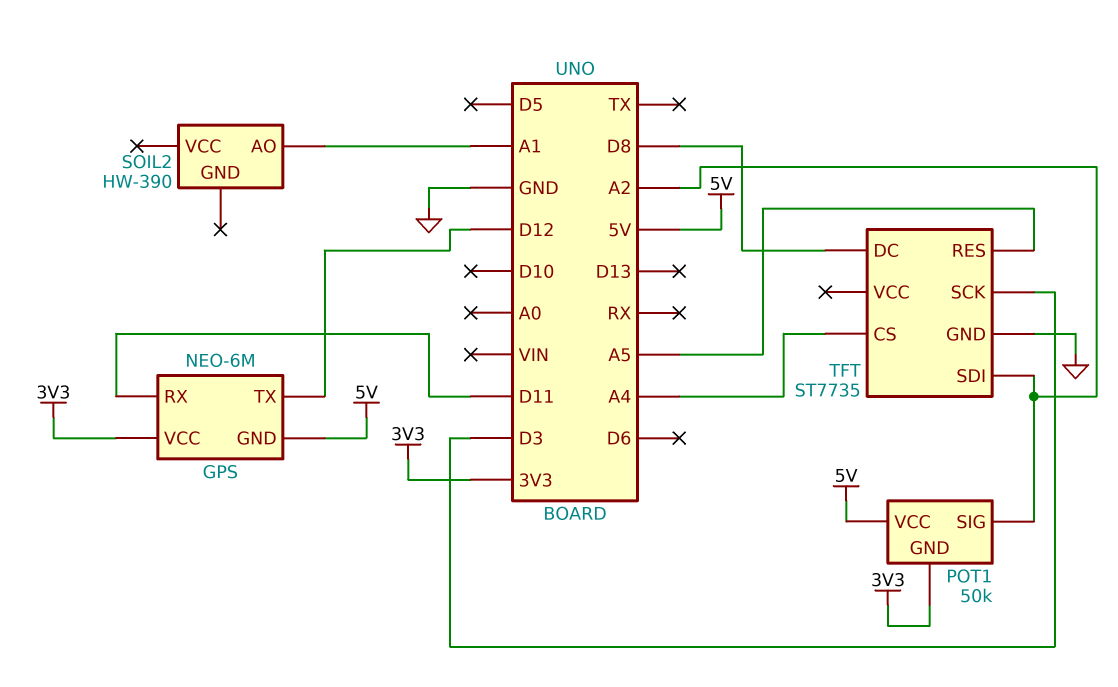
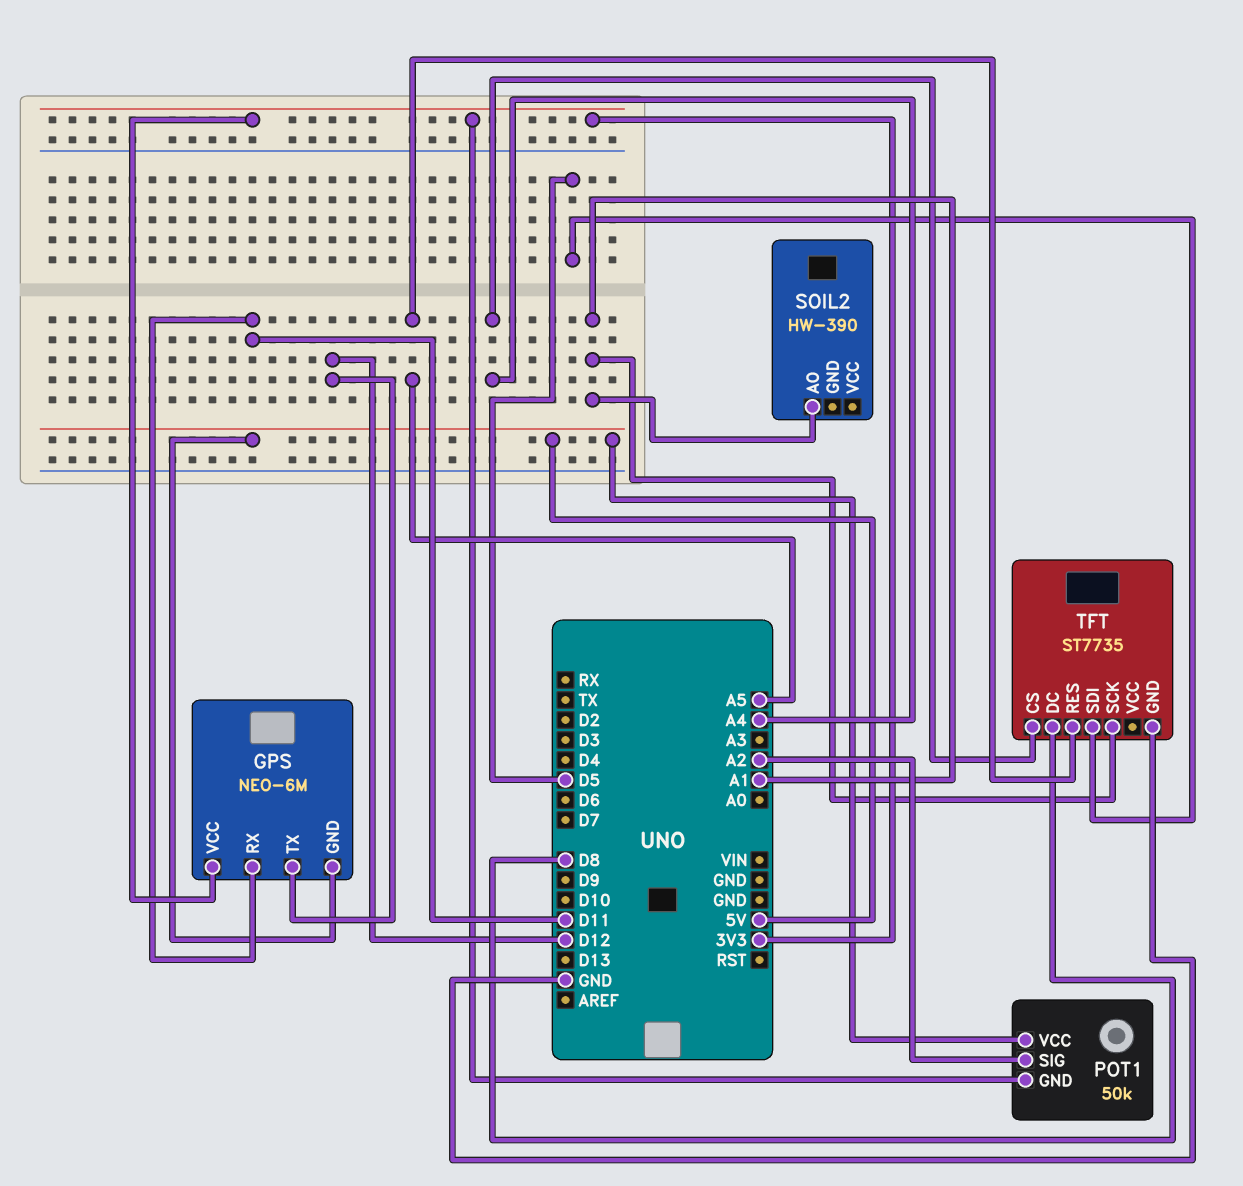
TFT pin SCK: D3 -> A1
TFT pin SDI: A2 -> D5

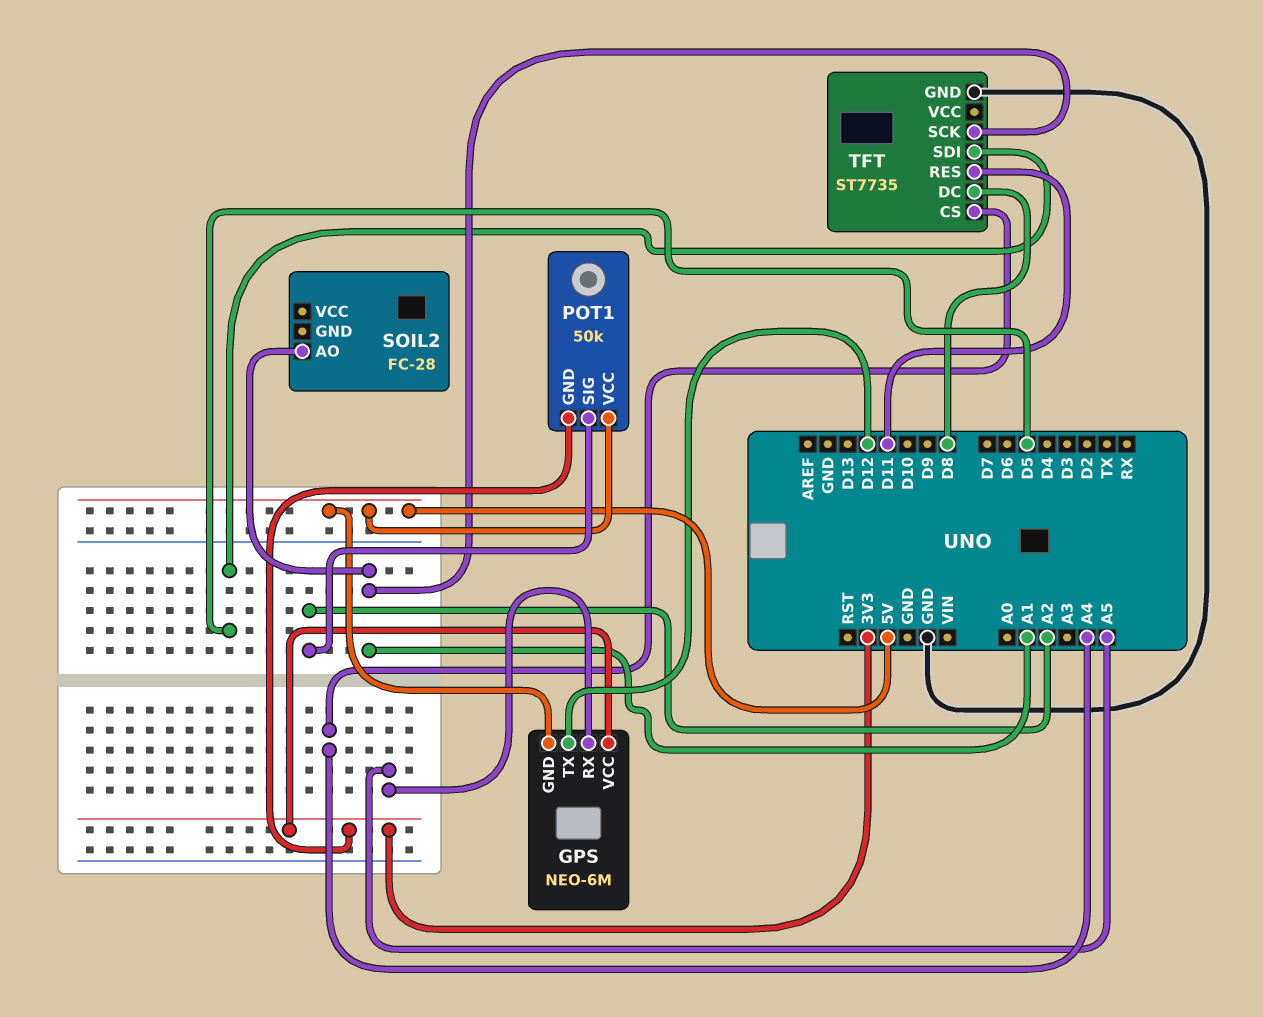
GPS pin RX: D11 -> A5
SOIL2: HW-390 -> FC-28
TFT pin RES: A5 -> D11

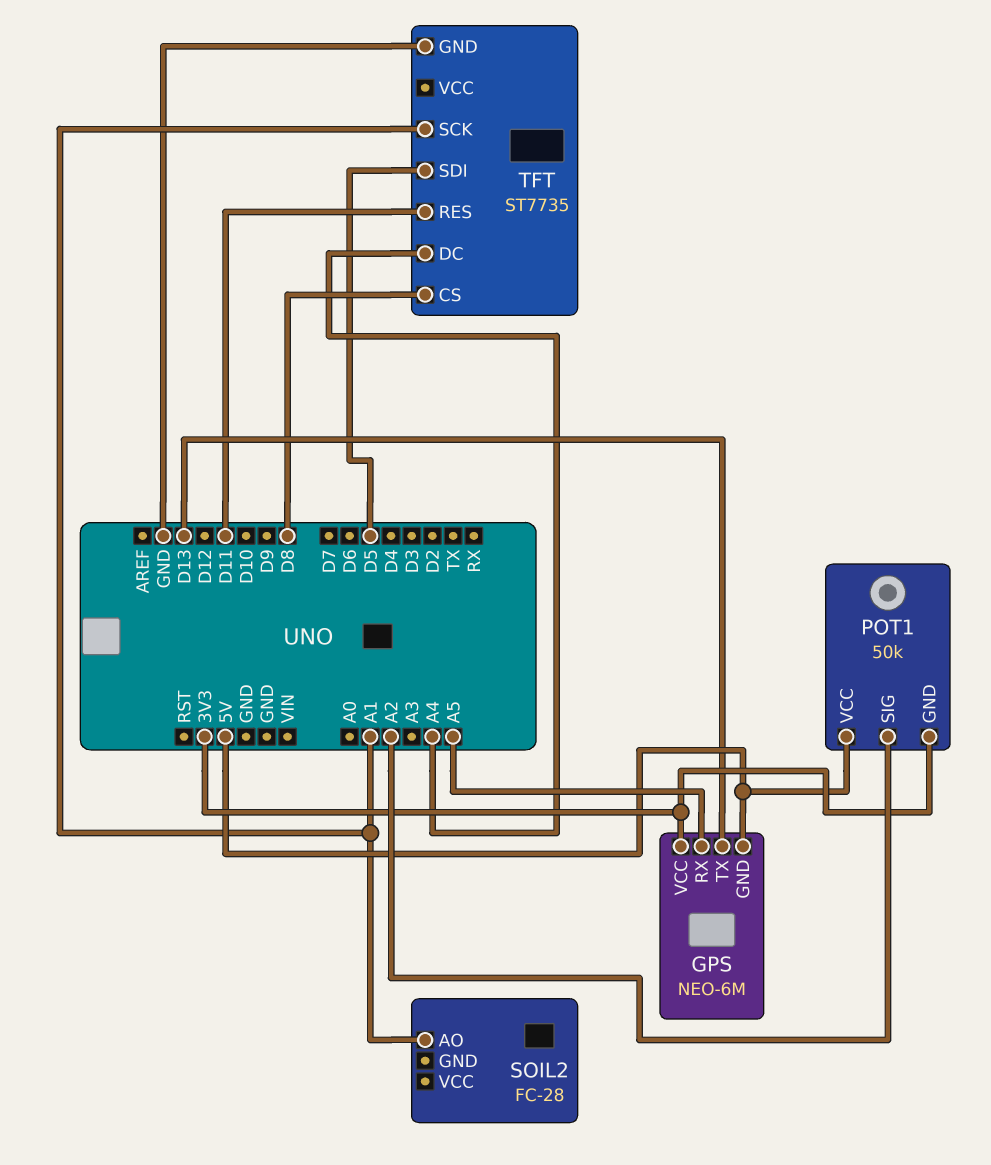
GPS pin TX: D12 -> D13
TFT pin CS: A4 -> D8
TFT pin DC: D8 -> A4

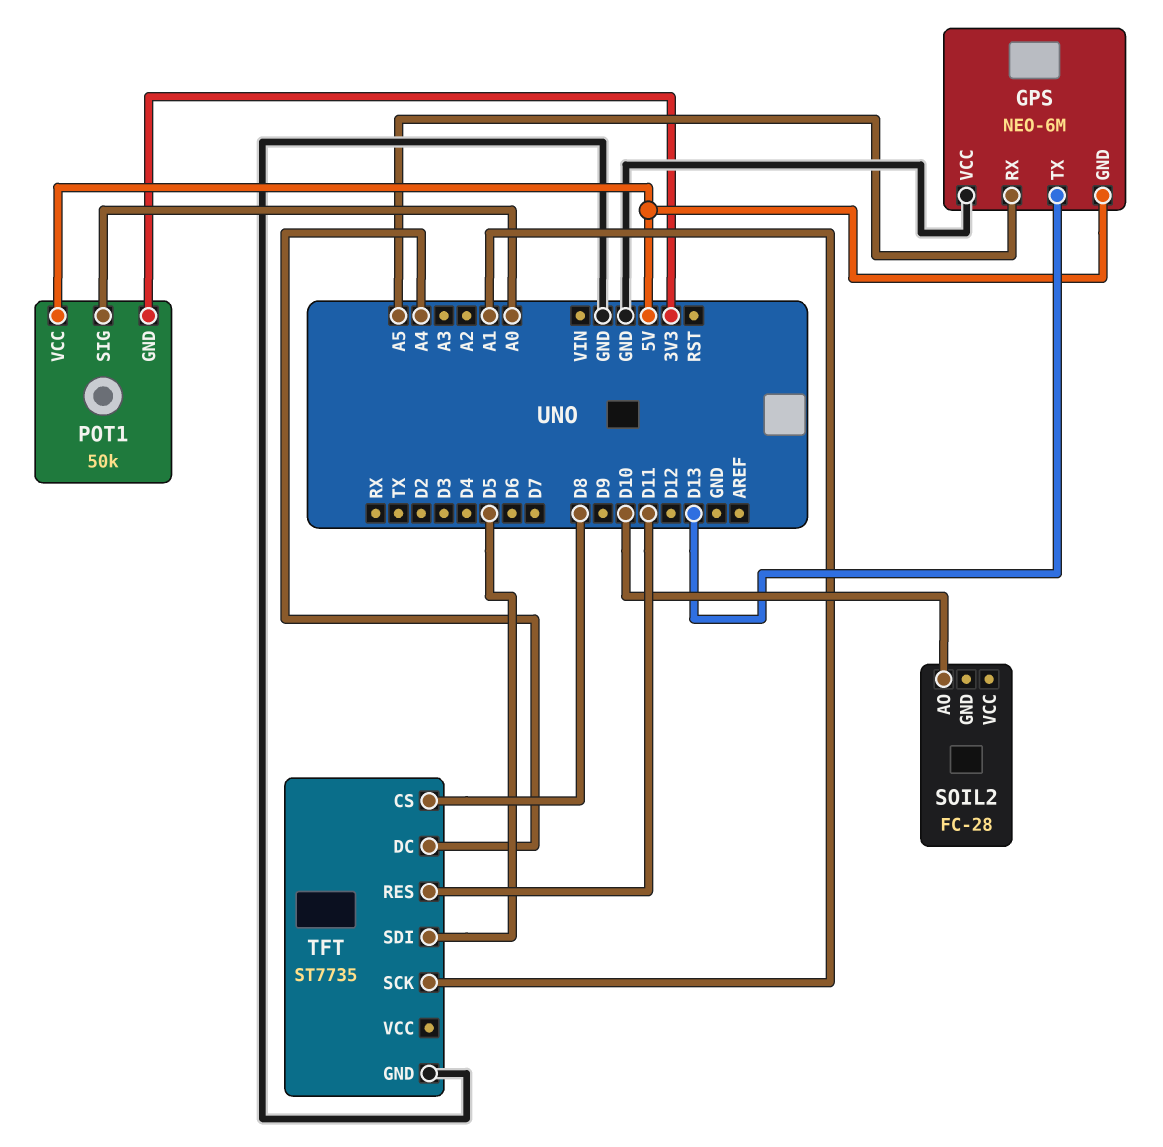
GPS pin VCC: 3V3 -> GND
POT1 pin SIG: A2 -> A0
SOIL2 pin AO: A1 -> D10

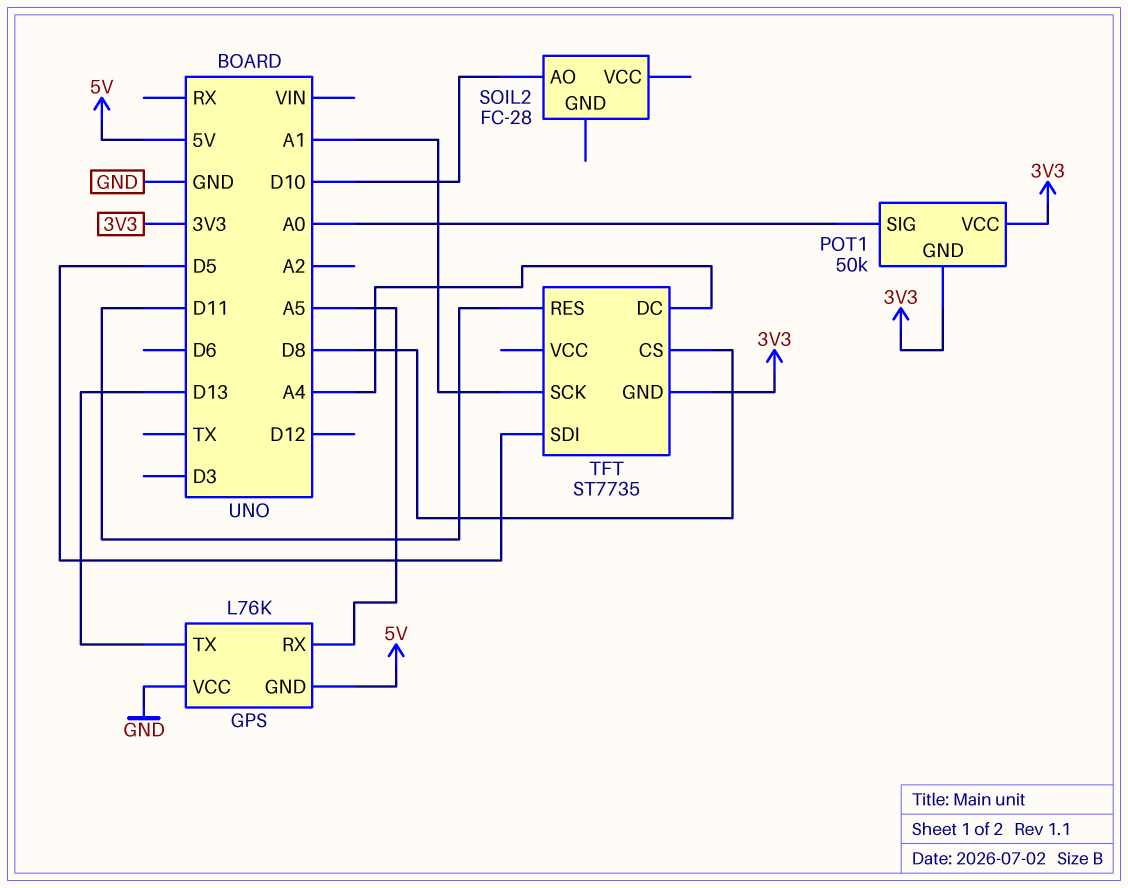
GPS: NEO-6M -> L76K
POT1 pin VCC: 5V -> 3V3
TFT pin GND: GND -> 3V3

